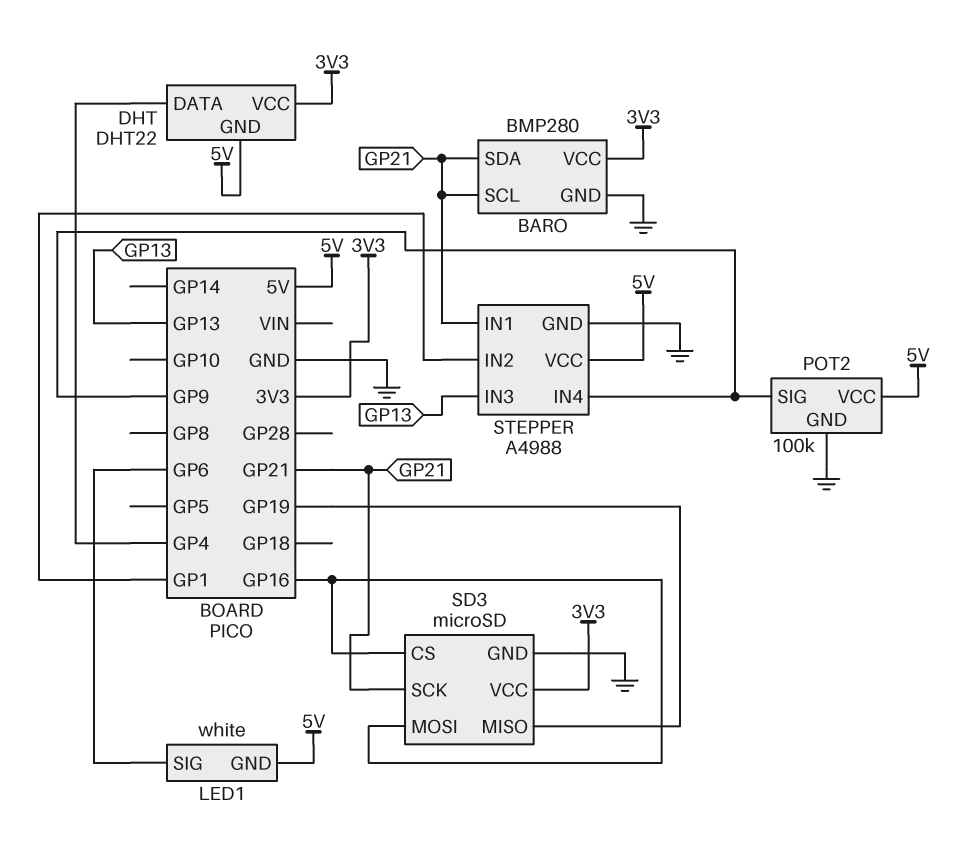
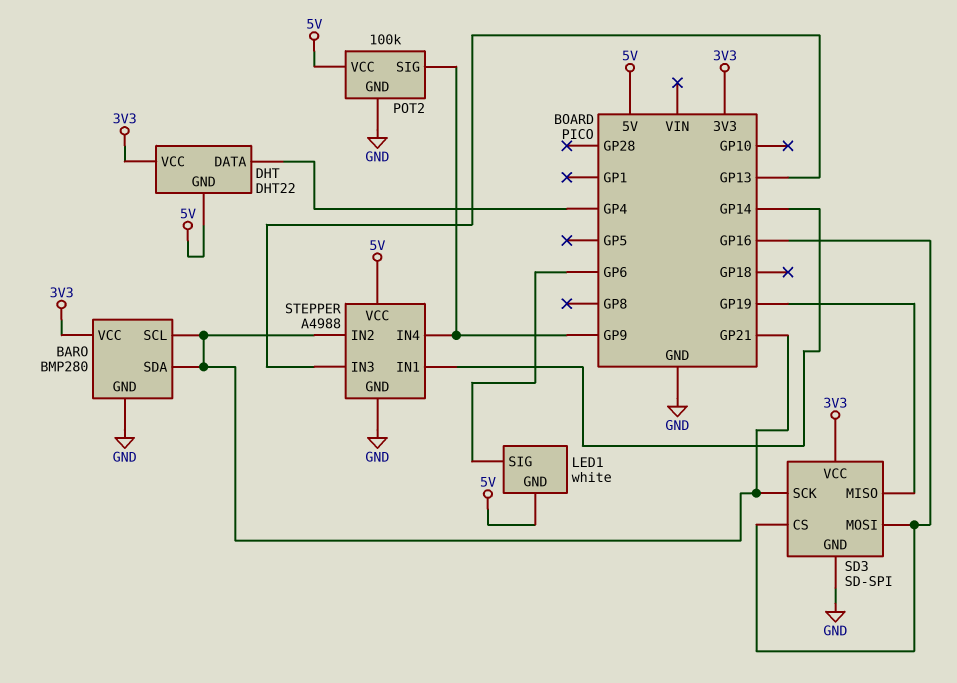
SD3: microSD -> SD-SPI
STEPPER pin IN1: GP21 -> GP14
STEPPER pin IN2: GP1 -> GP21

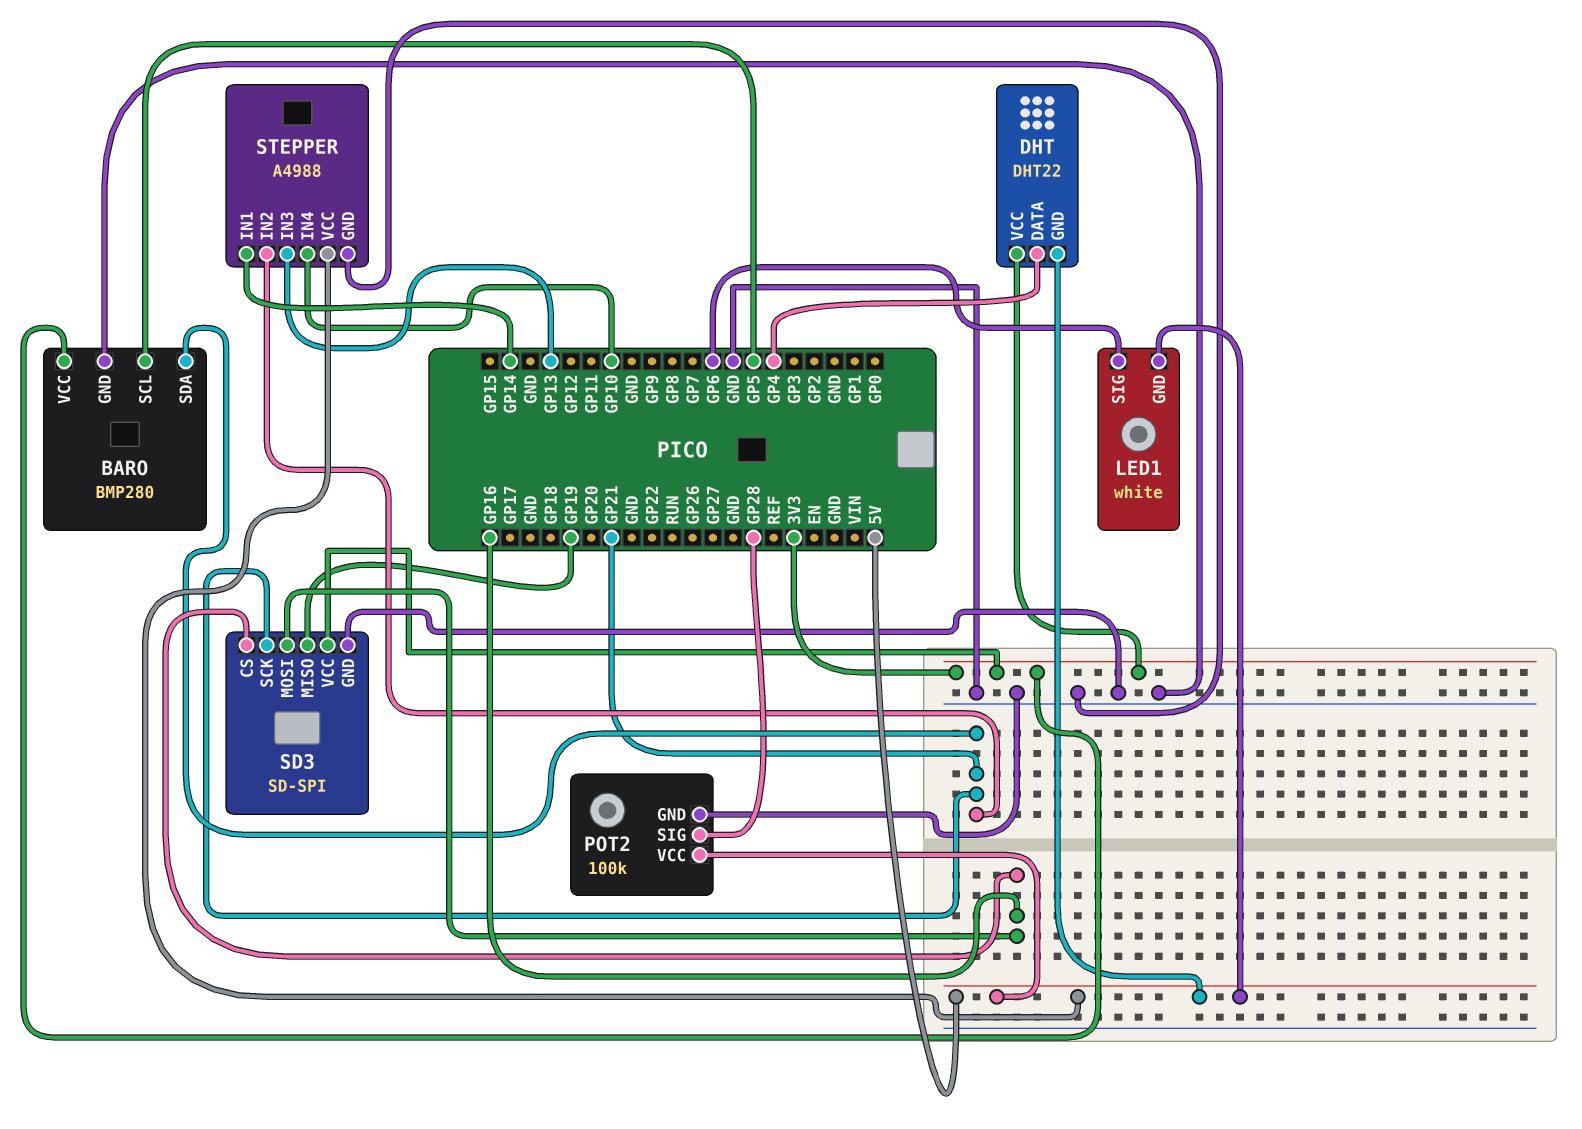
BARO pin SCL: GP21 -> GP5
POT2 pin SIG: GP9 -> GP28
STEPPER pin IN4: GP9 -> GP10

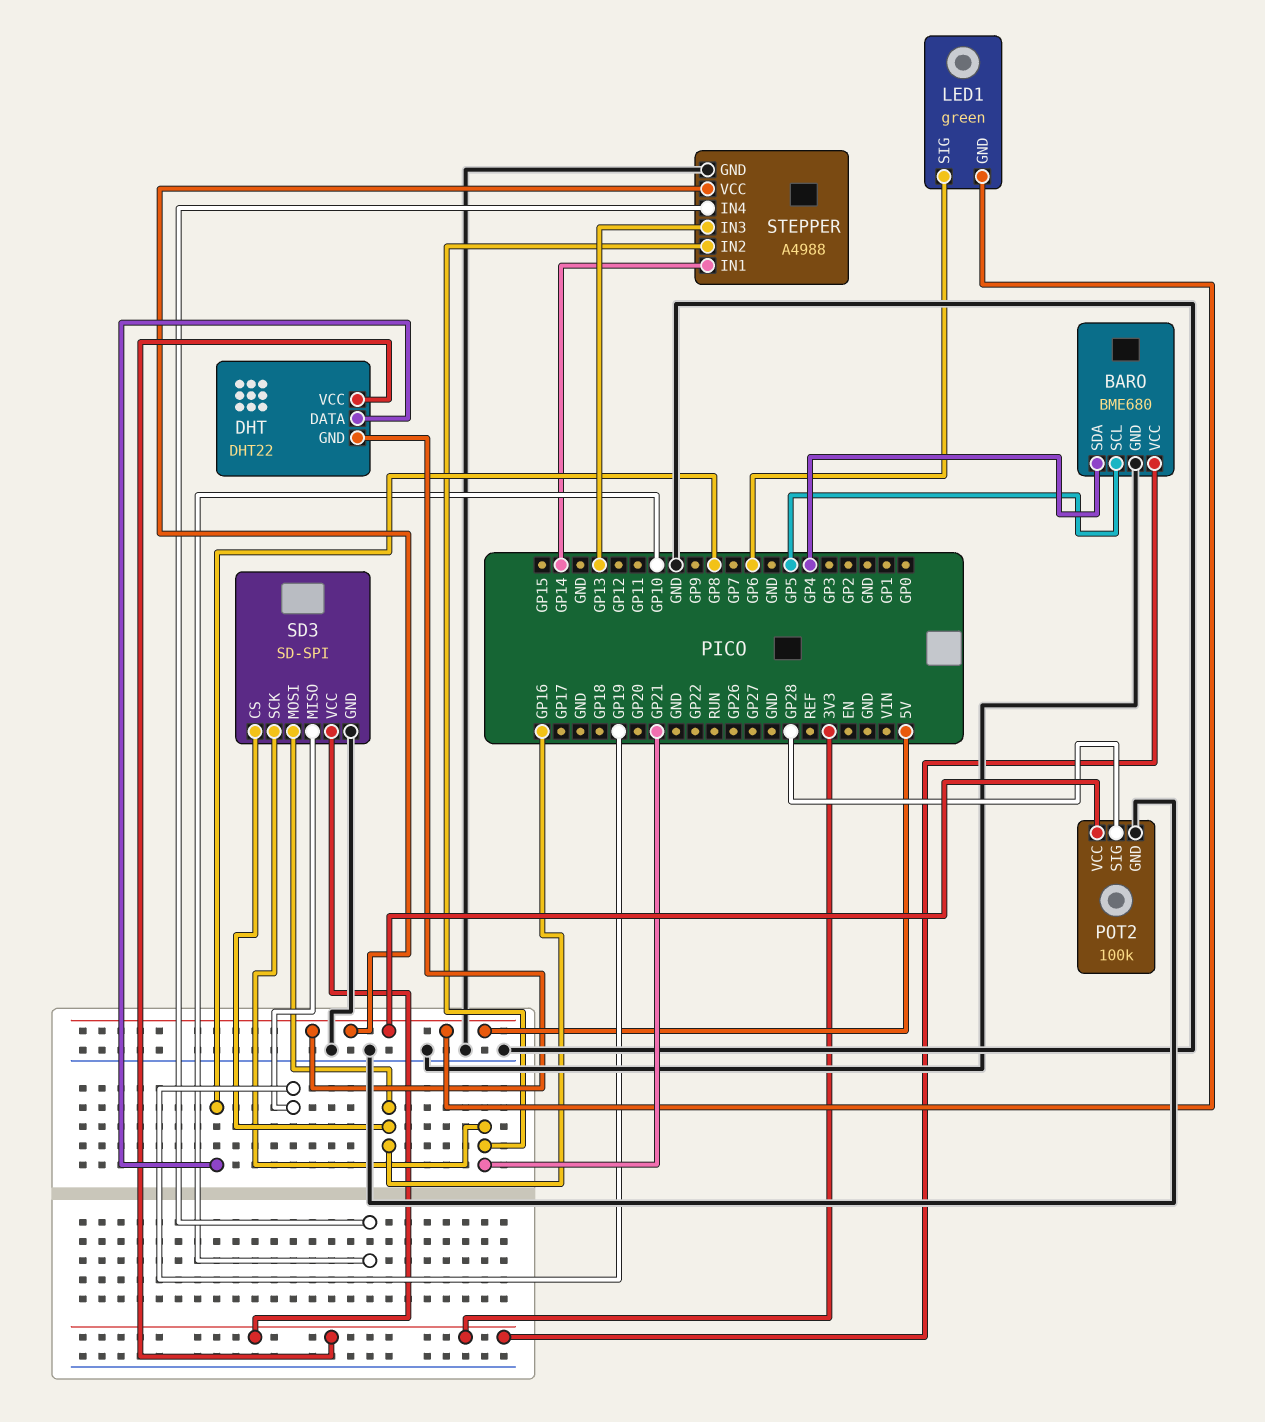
BARO: BMP280 -> BME680
BARO pin SDA: GP21 -> GP4
DHT pin DATA: GP4 -> GP8
LED1: white -> green

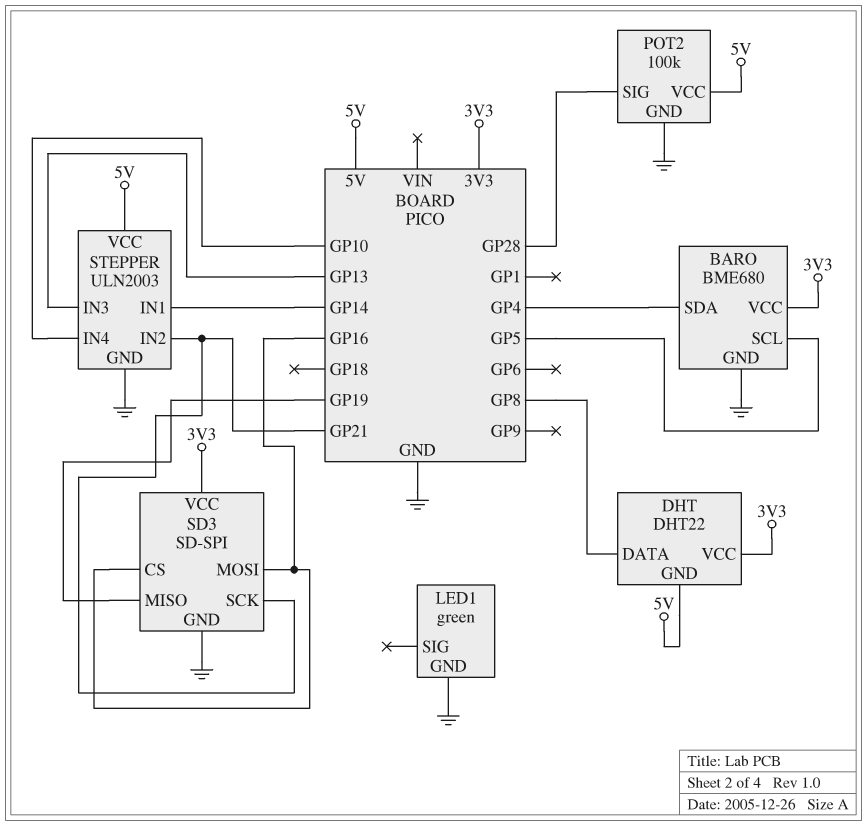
LED1 pin GND: 5V -> GND
LED1 pin SIG: GP6 -> none
STEPPER: A4988 -> ULN2003

